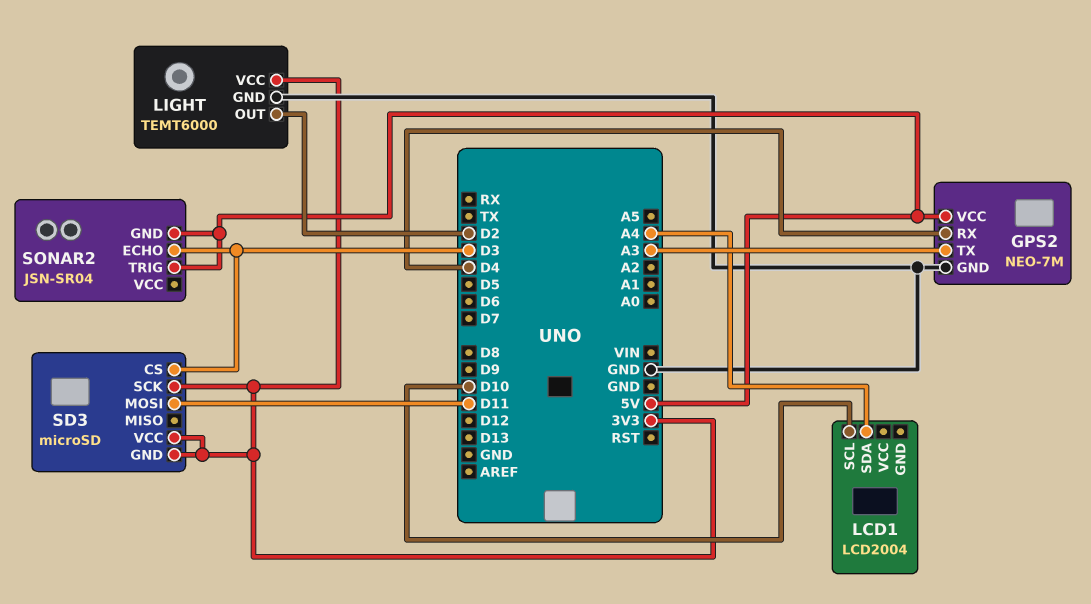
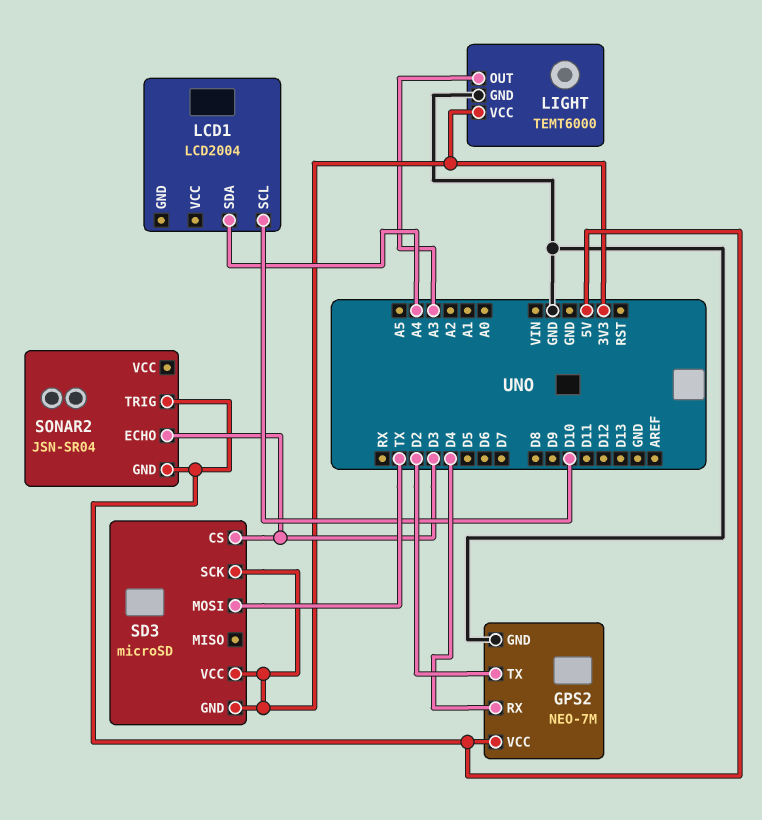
GPS2 pin TX: A3 -> D2
LIGHT pin OUT: D2 -> A3
SD3 pin MOSI: D11 -> TX

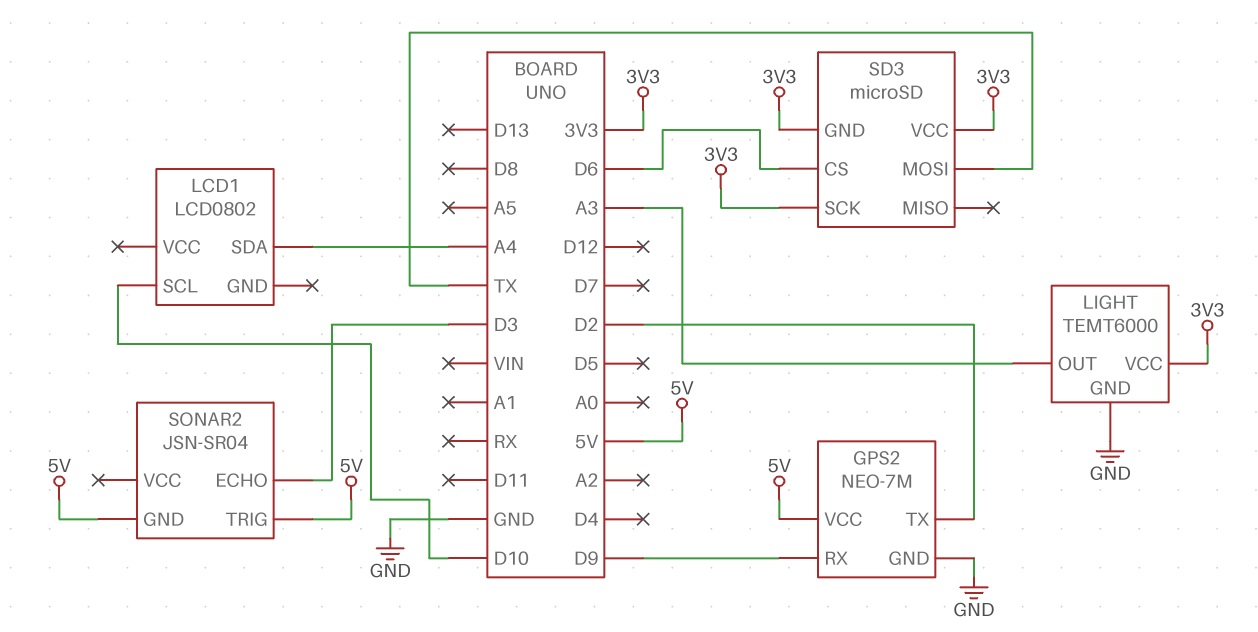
GPS2 pin RX: D4 -> D9
LCD1: LCD2004 -> LCD0802
SD3 pin CS: D3 -> D6

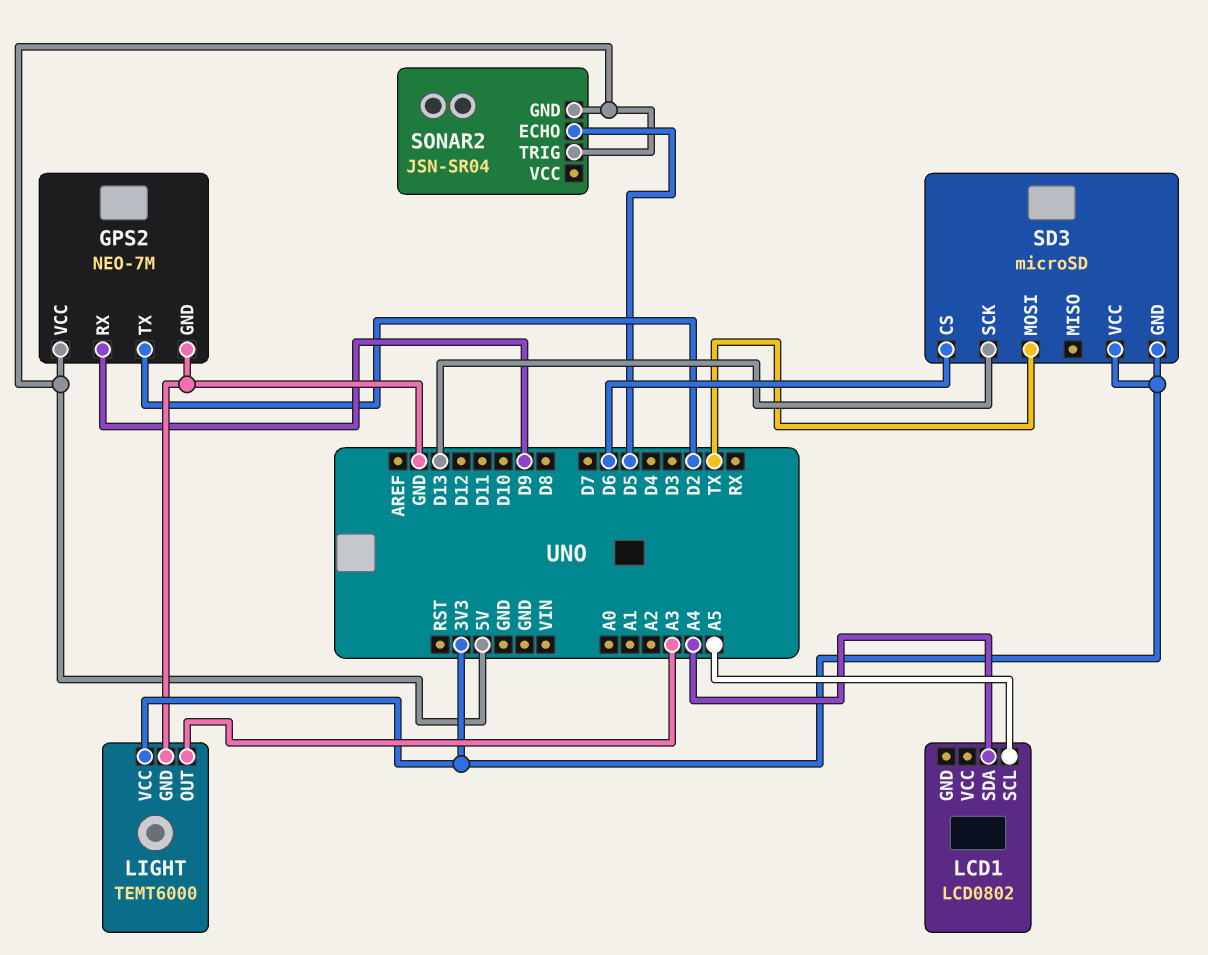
LCD1 pin SCL: D10 -> A5
SD3 pin SCK: 3V3 -> D13
SONAR2 pin ECHO: D3 -> D5

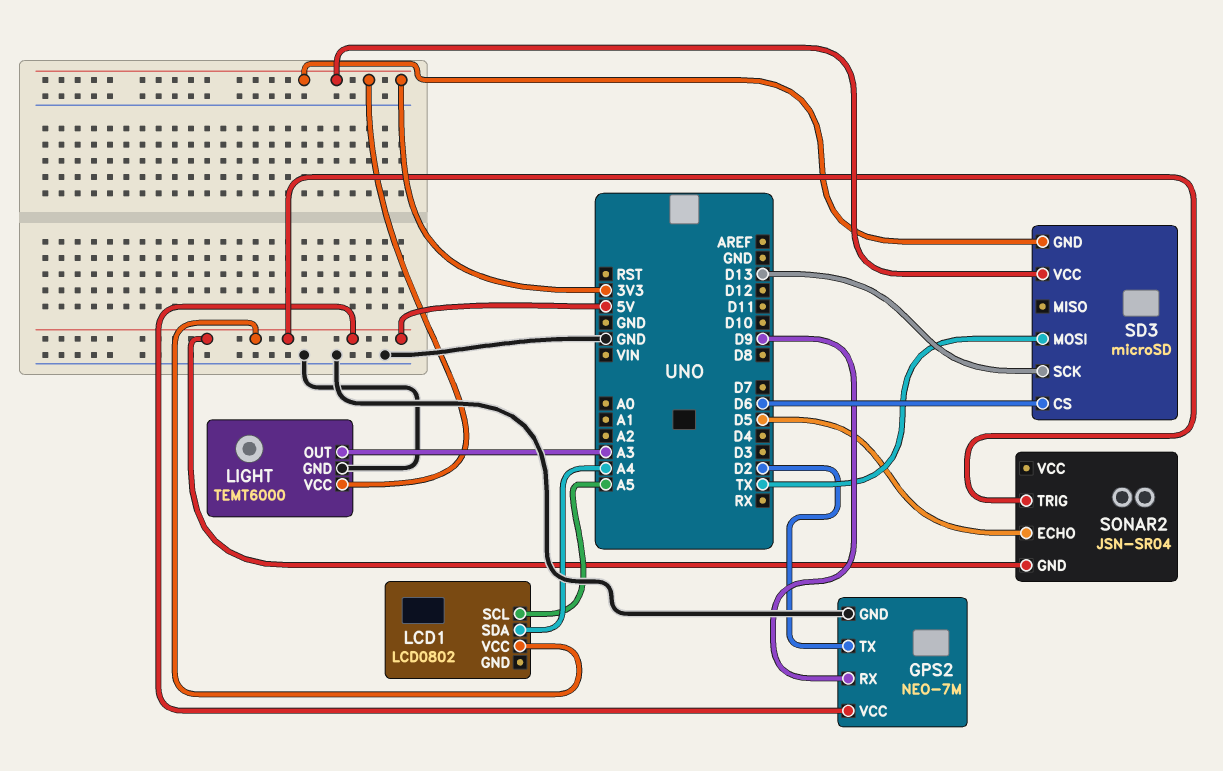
LCD1 pin VCC: none -> 5V

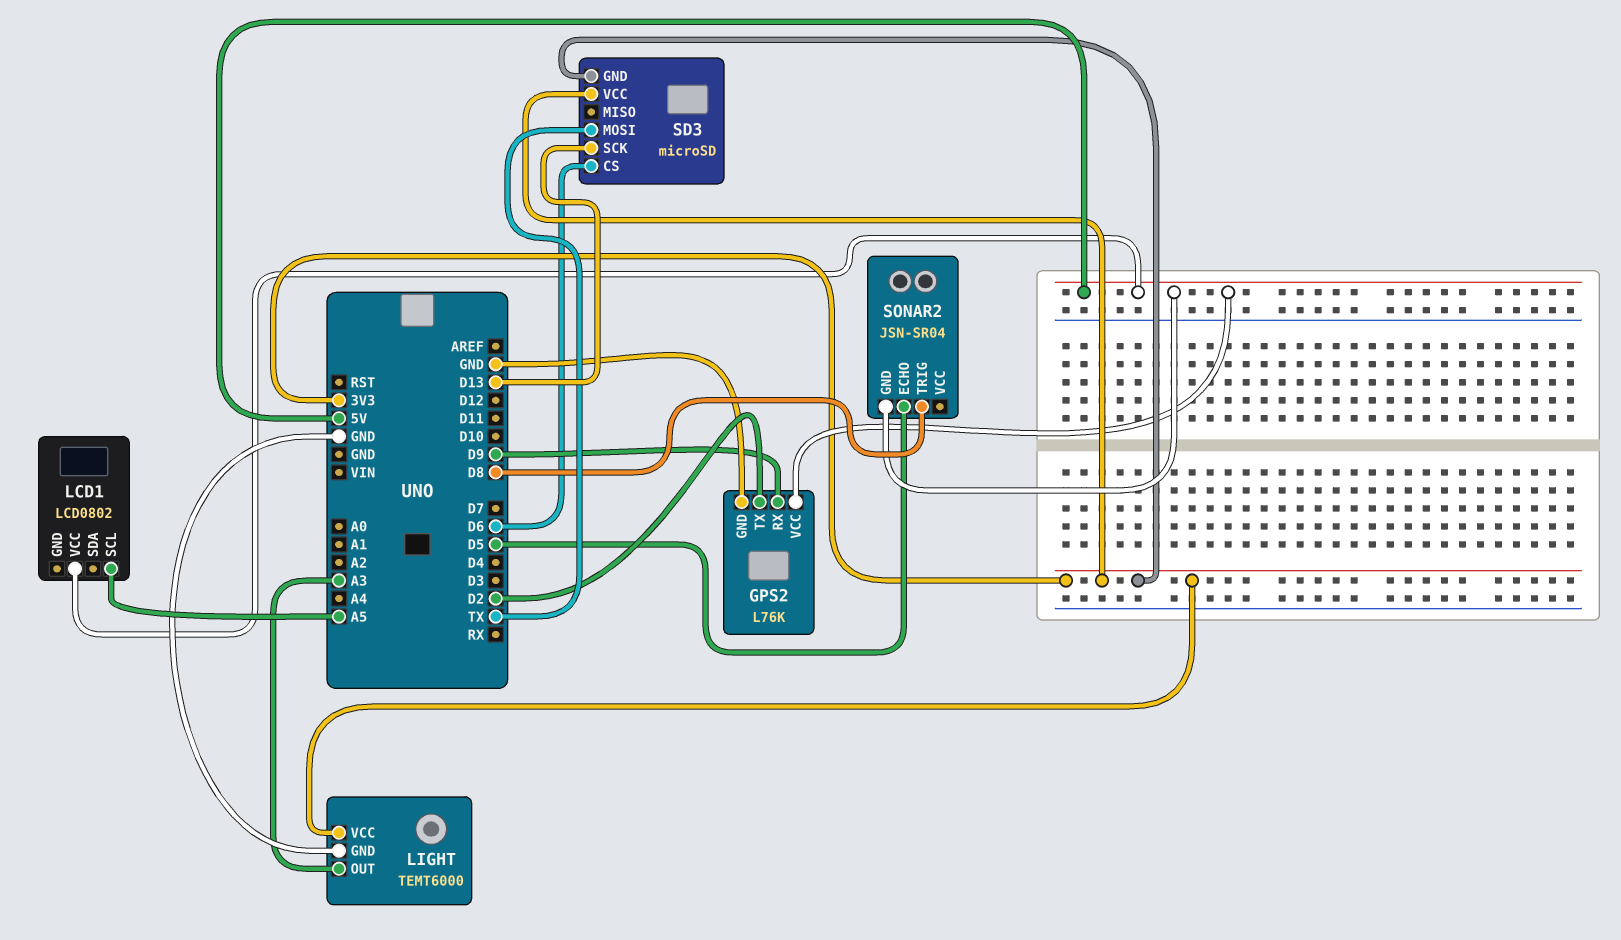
GPS2: NEO-7M -> L76K
LCD1 pin SDA: A4 -> none
SONAR2 pin TRIG: 5V -> D8

